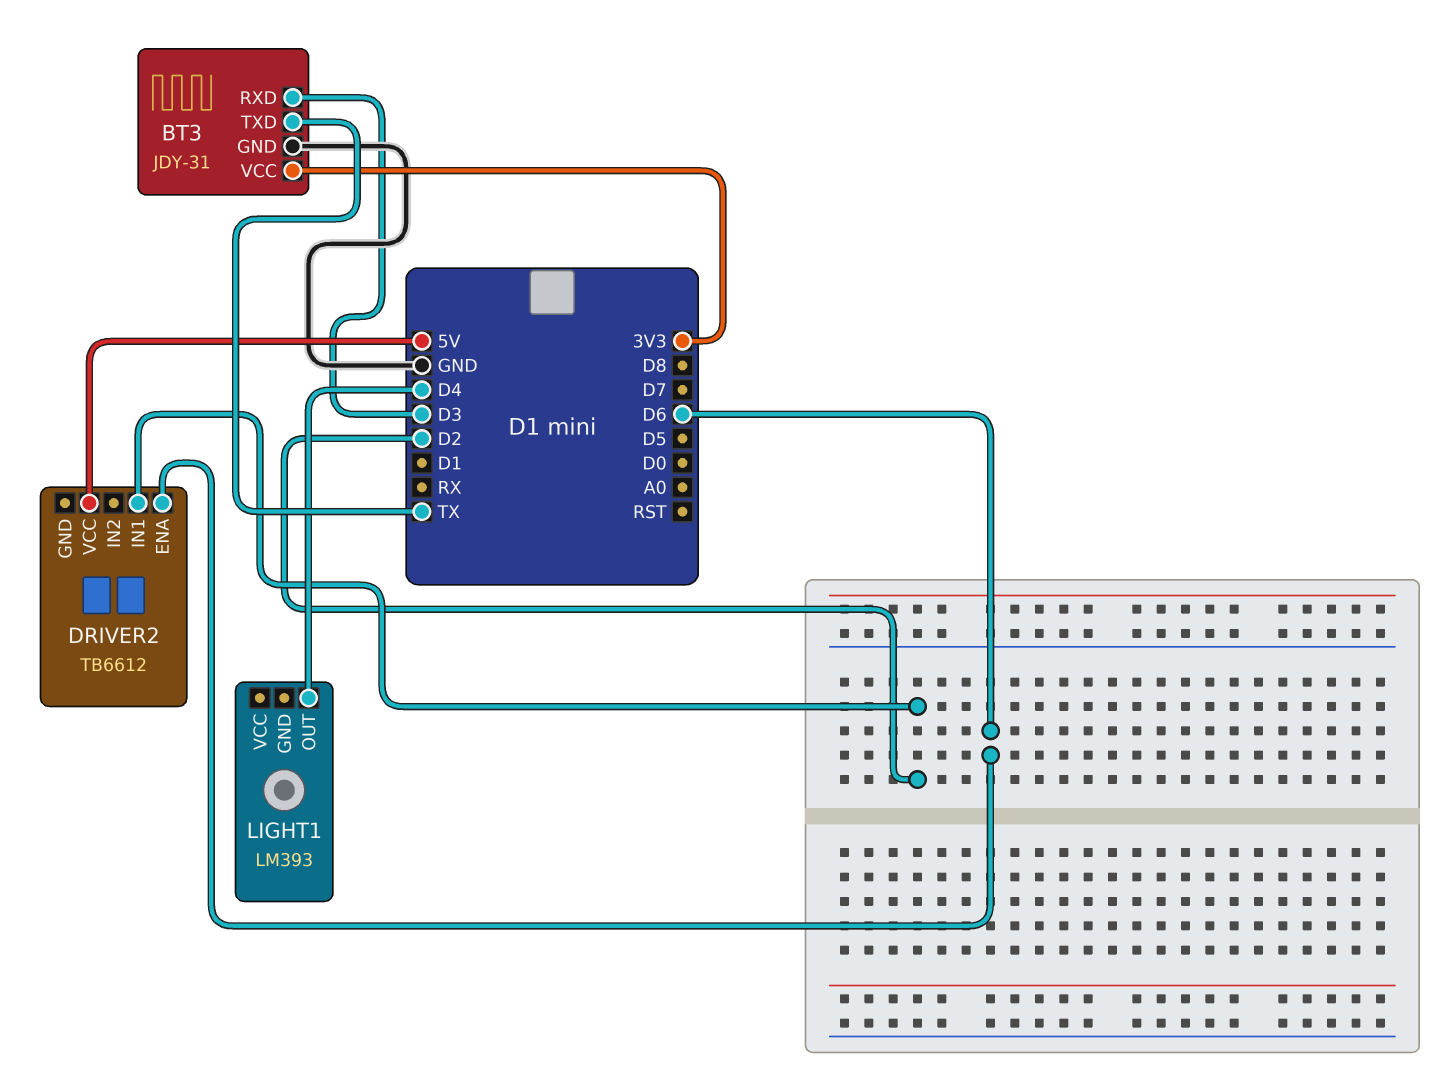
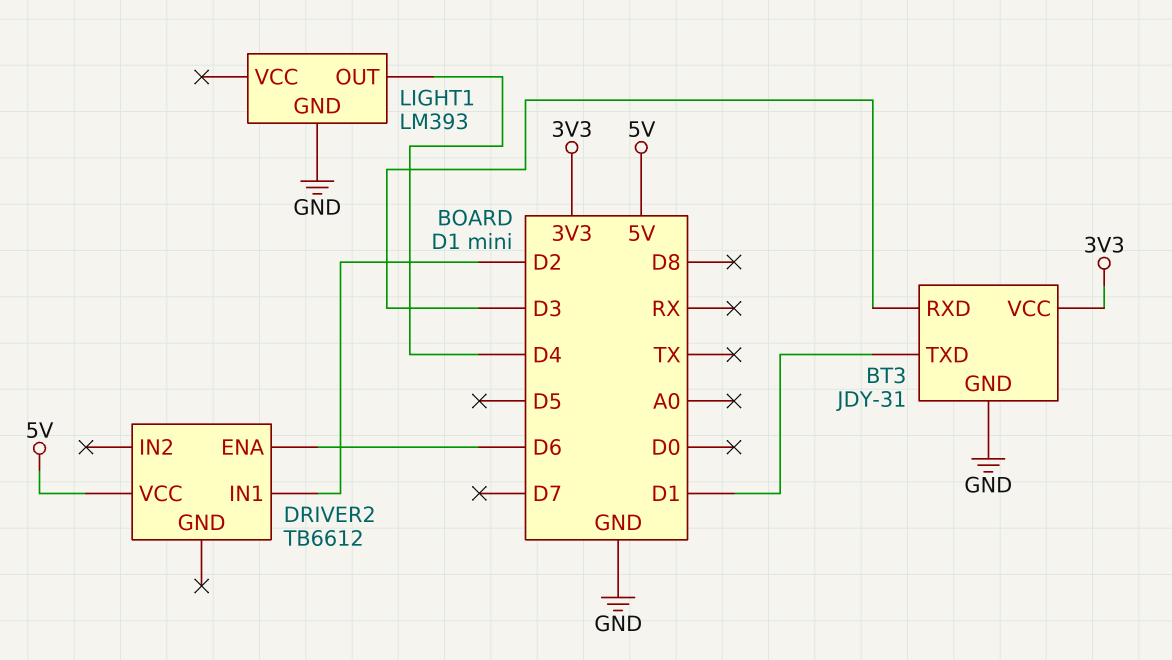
BT3 pin TXD: TX -> D1
LIGHT1 pin GND: none -> GND

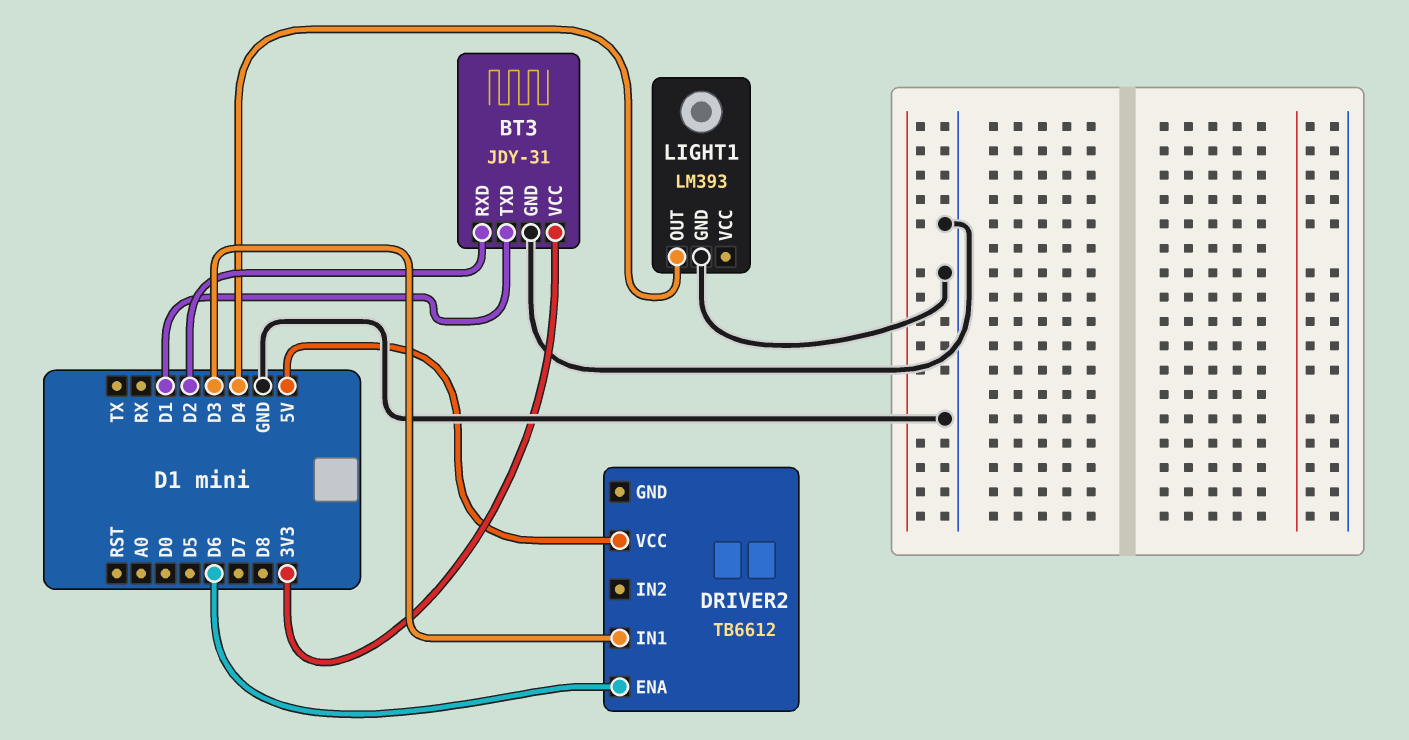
BT3 pin RXD: D3 -> D2
DRIVER2 pin IN1: D2 -> D3

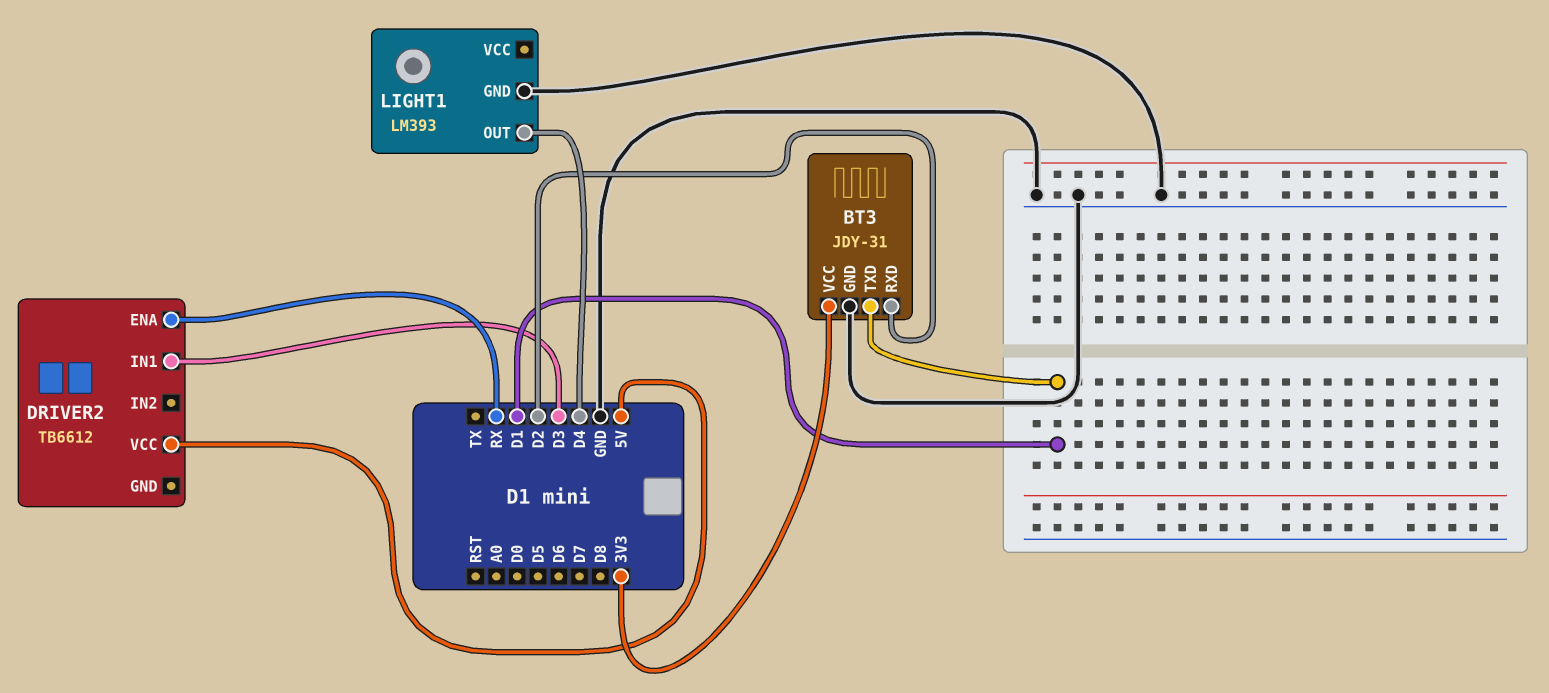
DRIVER2 pin ENA: D6 -> RX

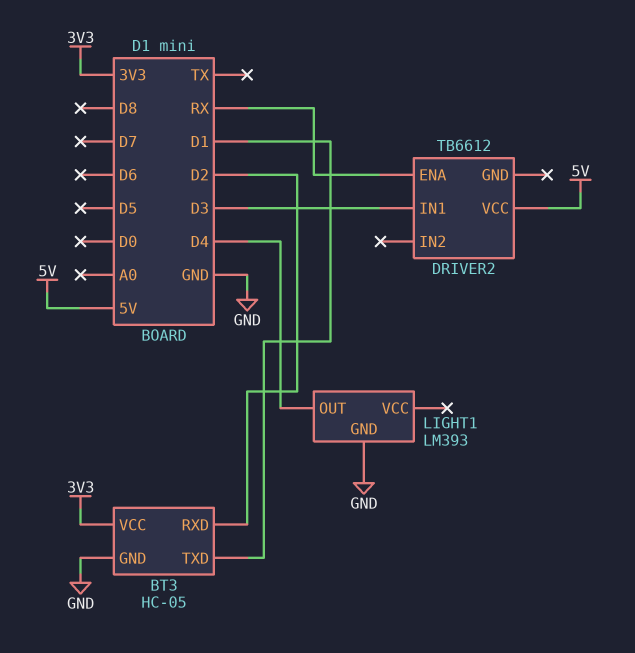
BT3: JDY-31 -> HC-05

